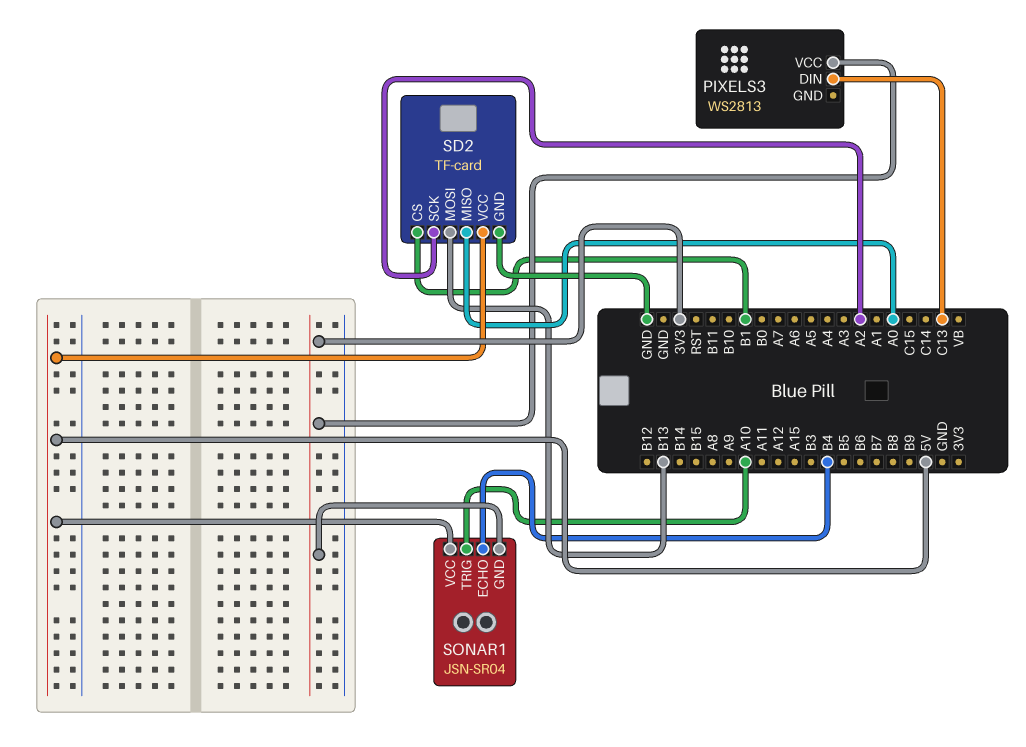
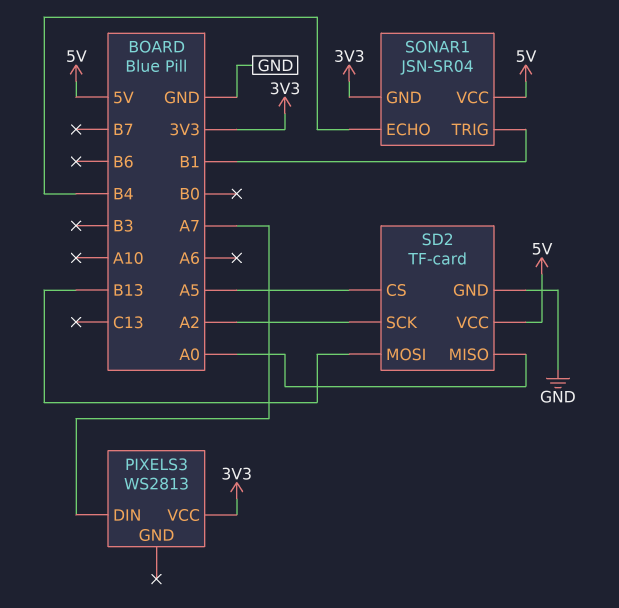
PIXELS3 pin DIN: C13 -> A7
SD2 pin CS: B1 -> A5
SONAR1 pin TRIG: A10 -> B1

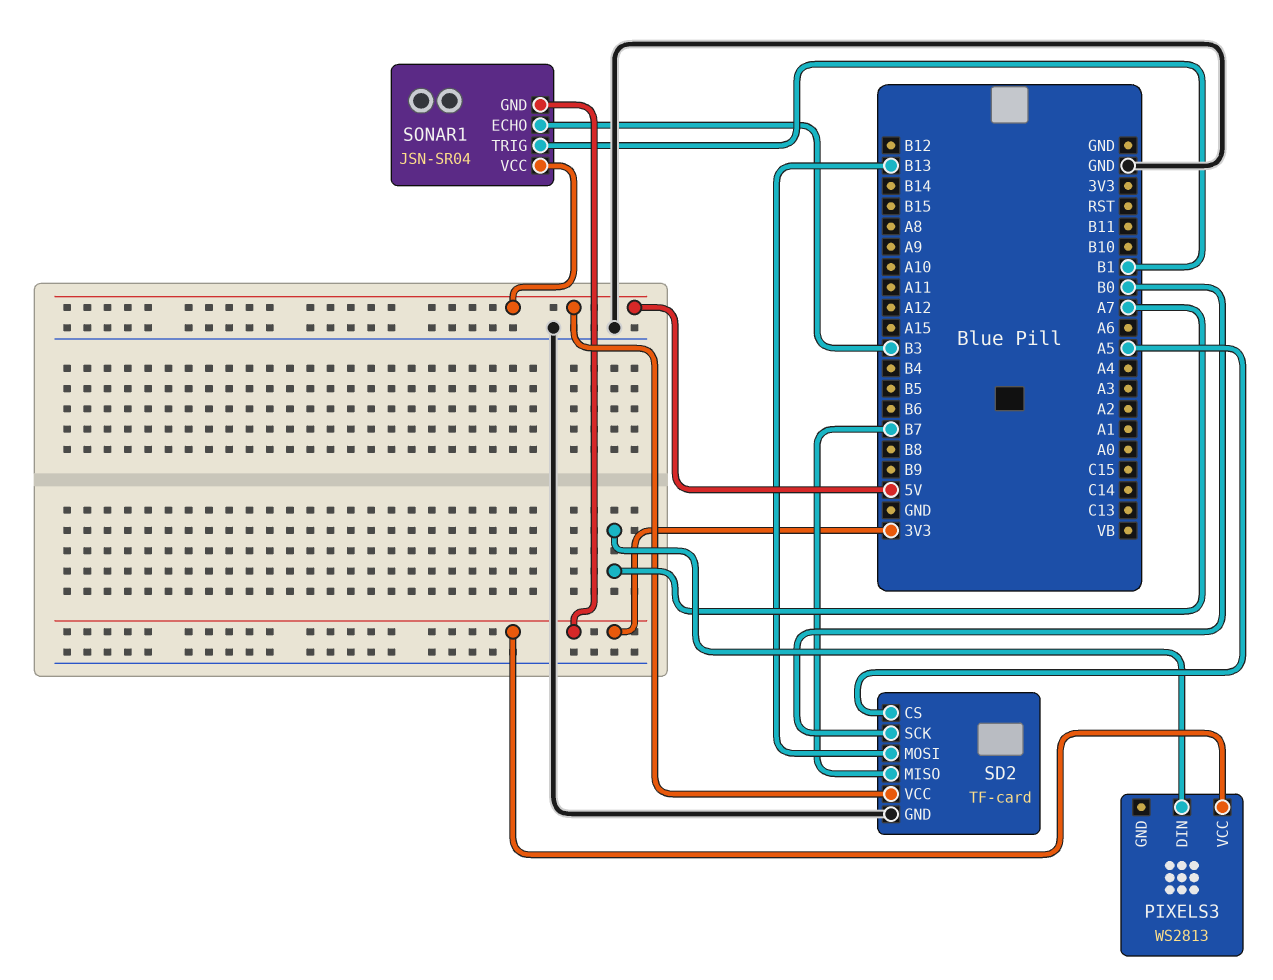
SD2 pin MISO: A0 -> B7
SD2 pin SCK: A2 -> B0
SONAR1 pin ECHO: B4 -> B3

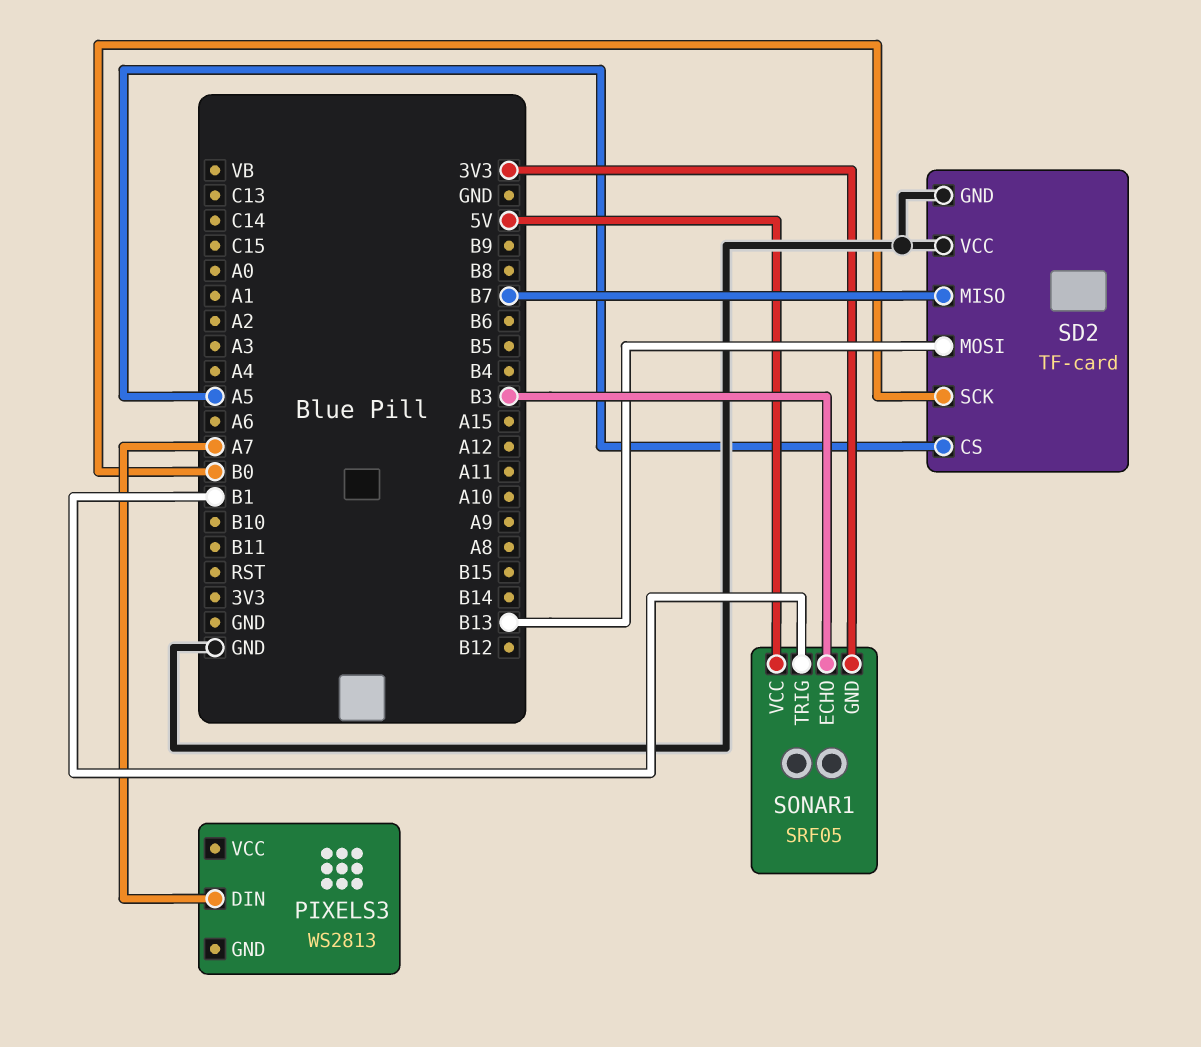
PIXELS3 pin VCC: 3V3 -> none
SD2 pin VCC: 5V -> GND
SONAR1: JSN-SR04 -> SRF05

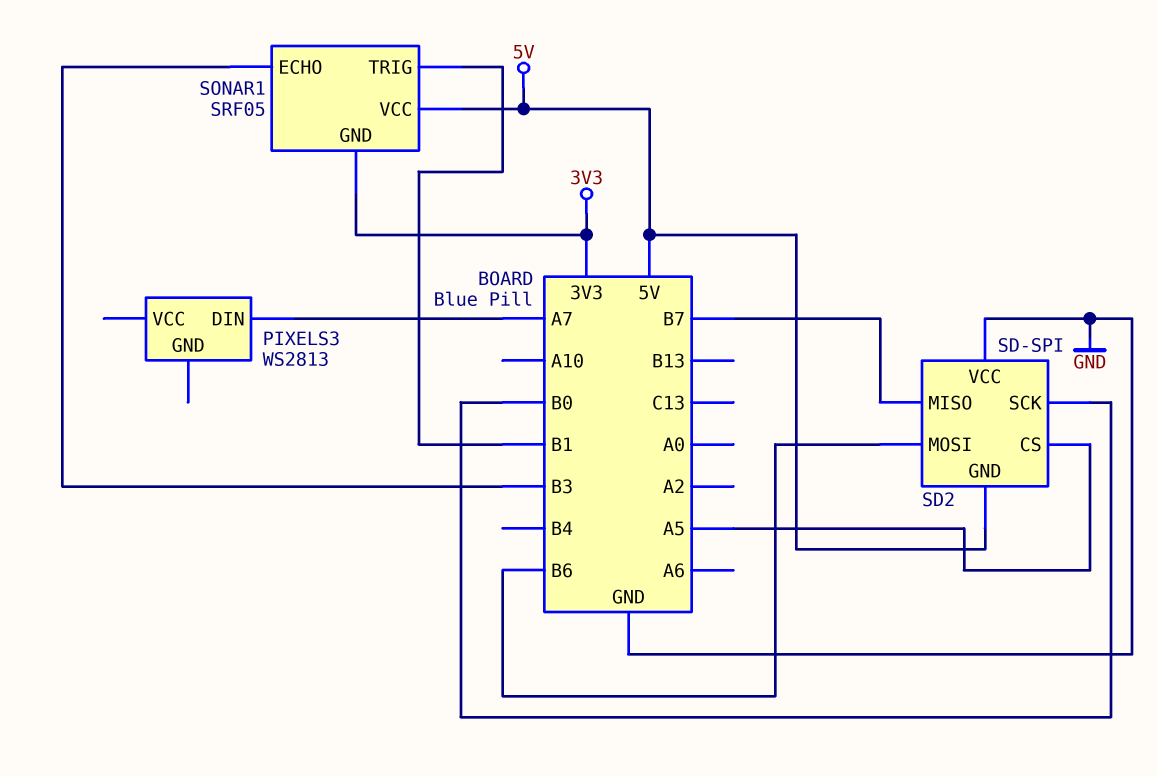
SD2: TF-card -> SD-SPI
SD2 pin GND: GND -> 5V
SD2 pin MOSI: B13 -> B6

